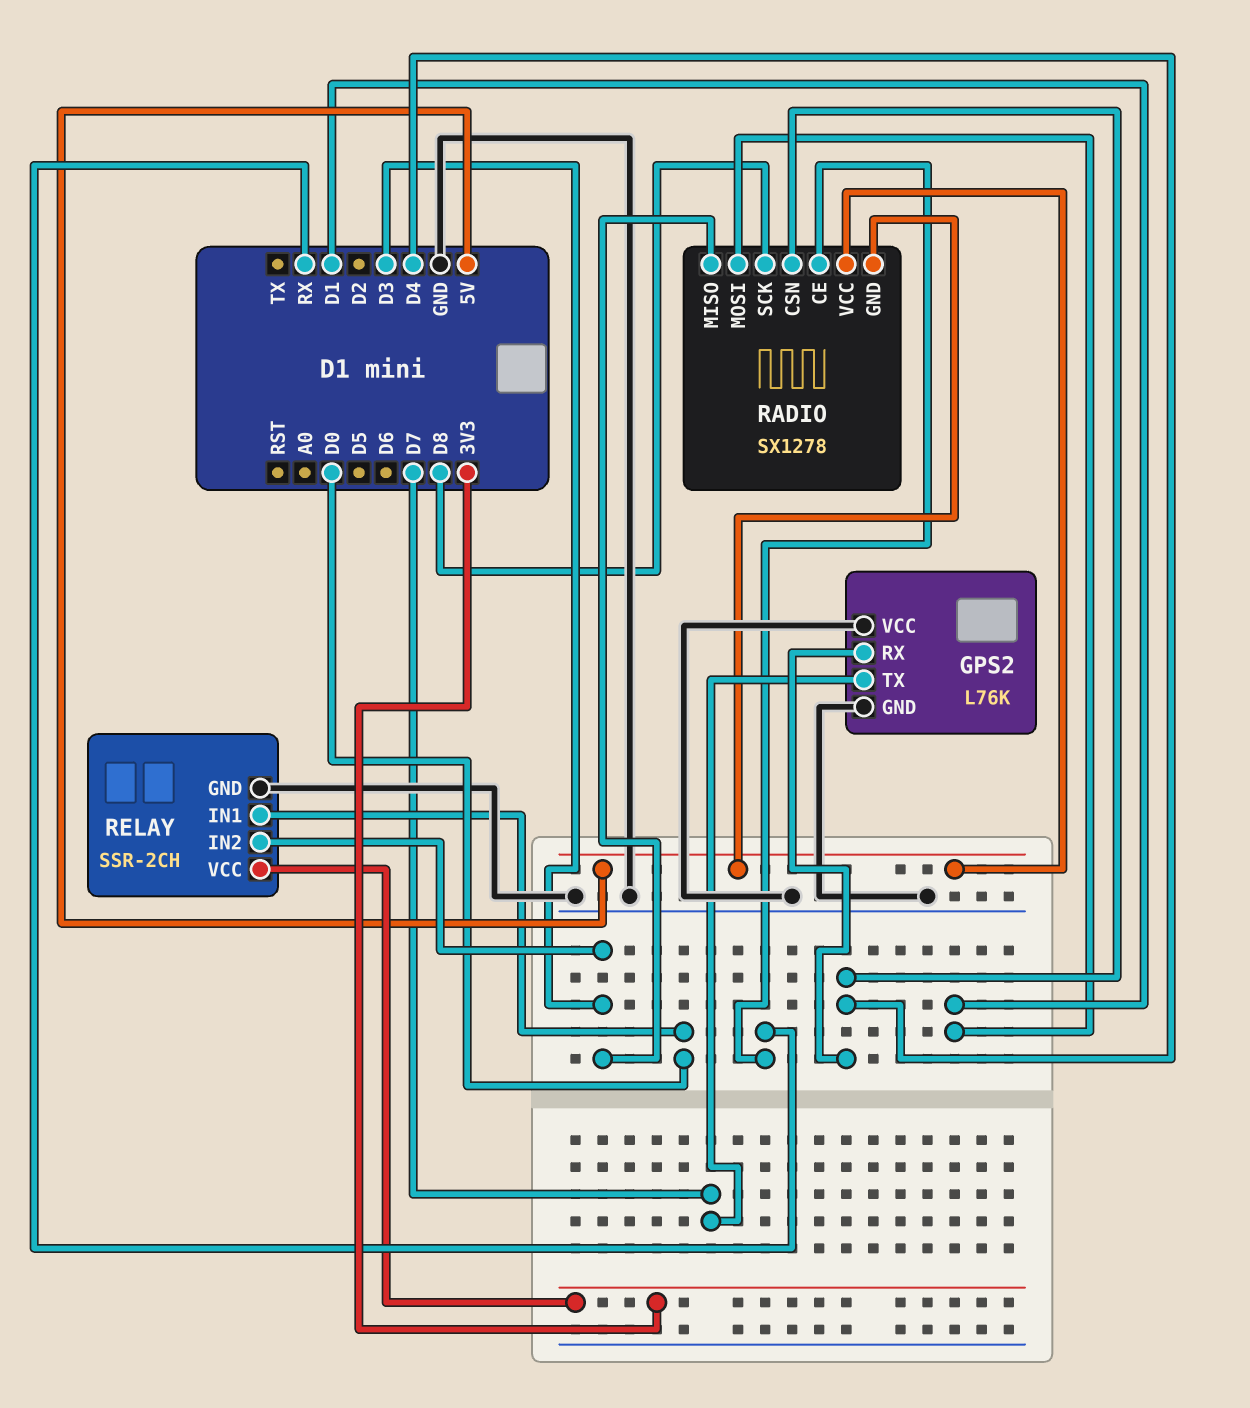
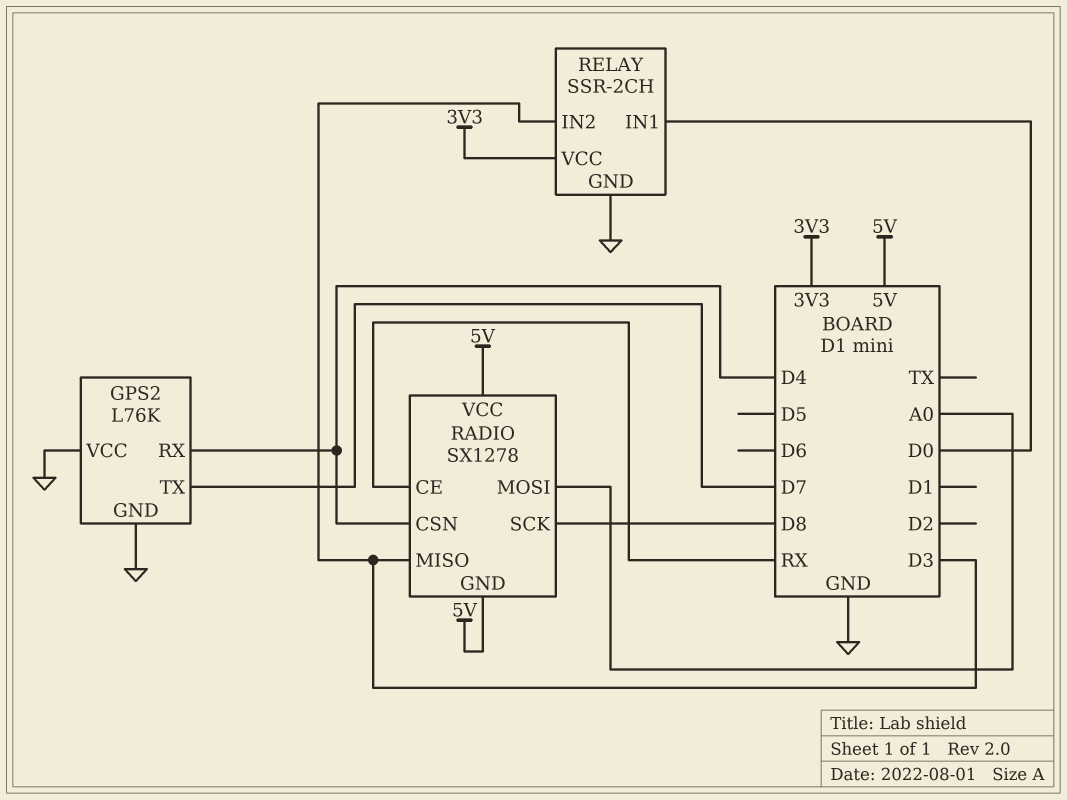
RADIO pin MOSI: D1 -> A0

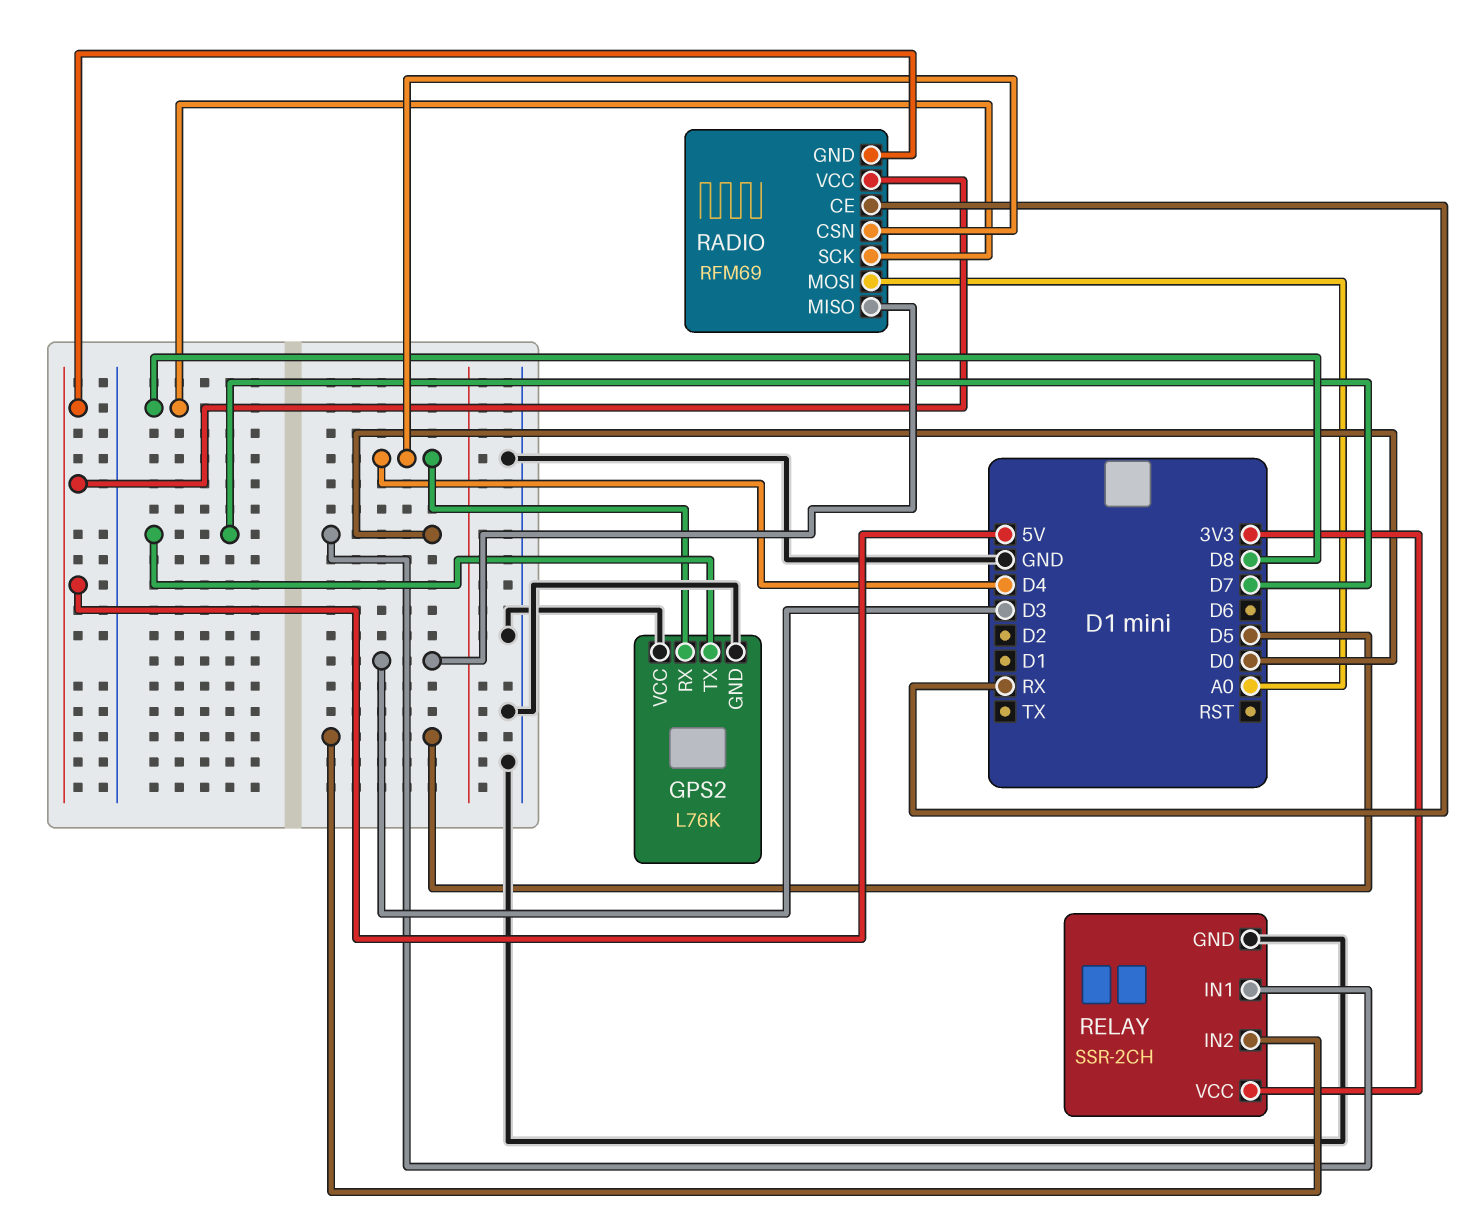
RADIO: SX1278 -> RFM69
RELAY pin IN2: D3 -> D5

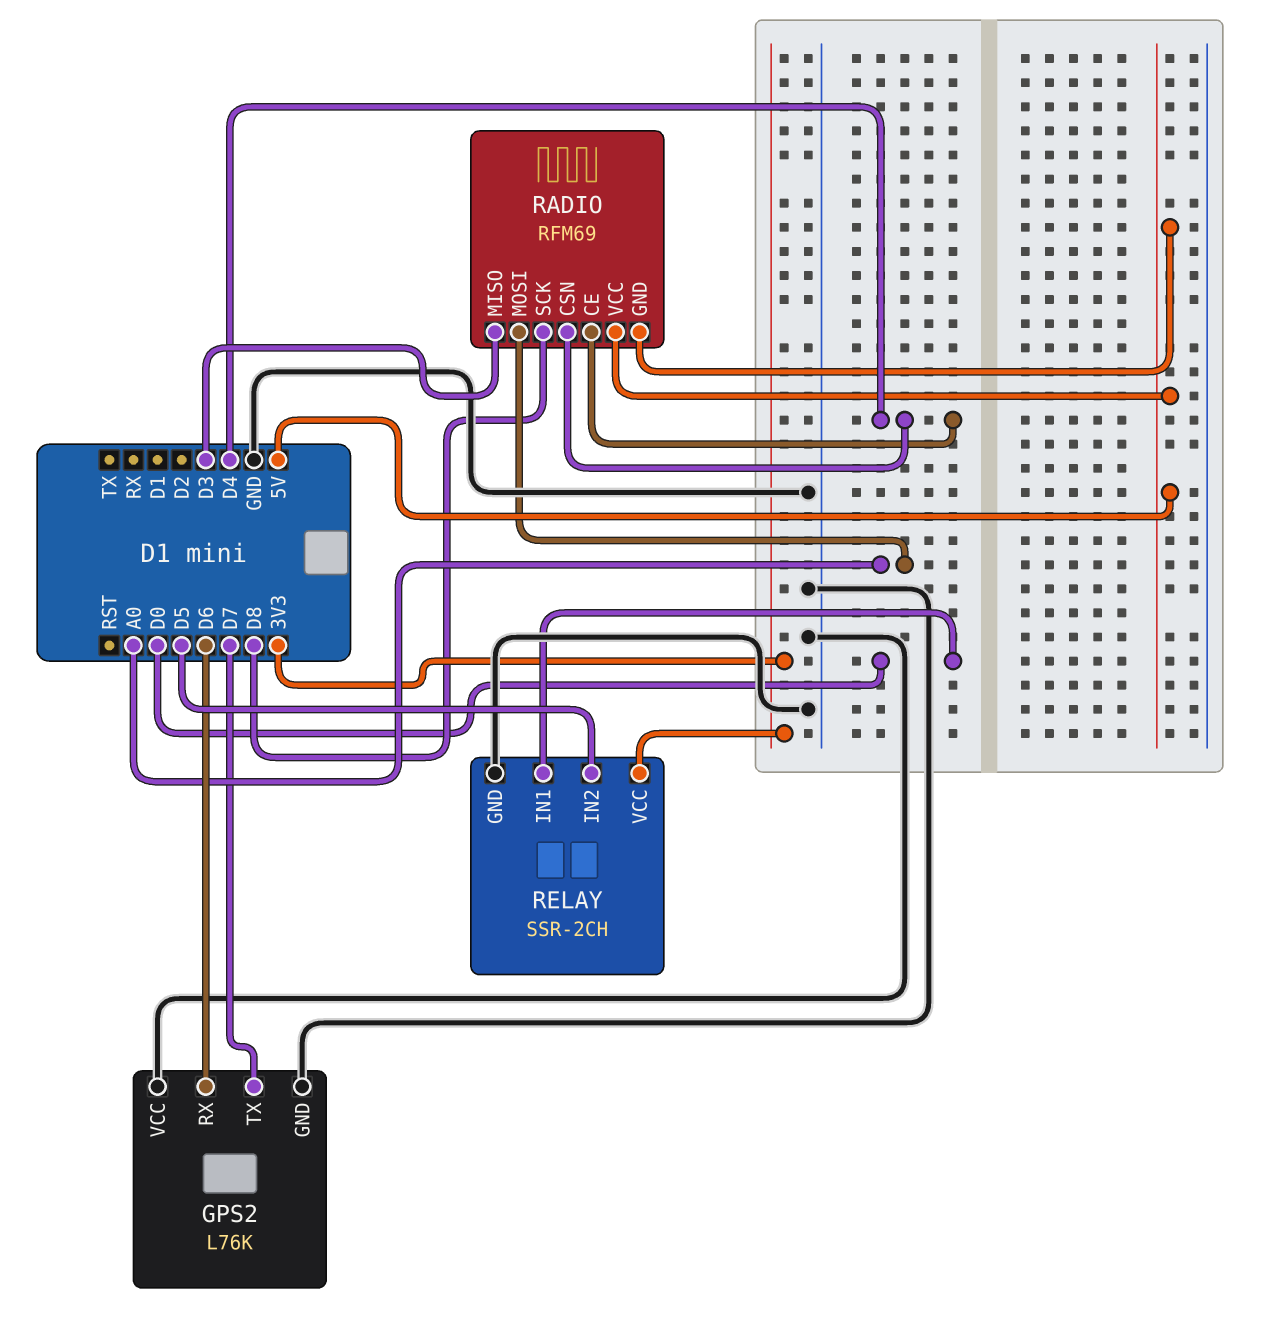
GPS2 pin RX: D4 -> D6
RADIO pin CE: RX -> D4

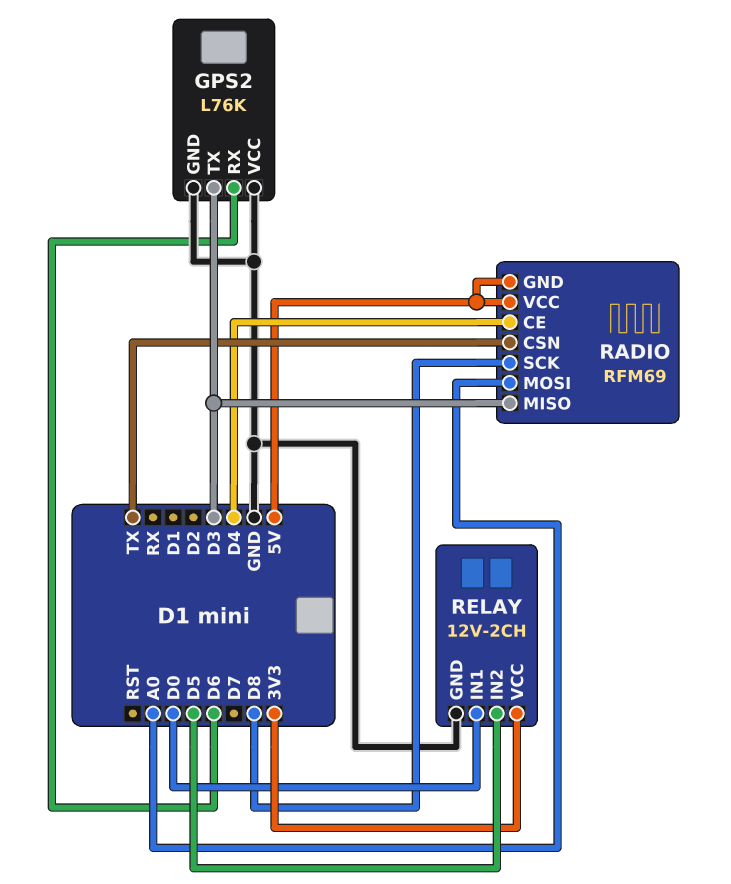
GPS2 pin TX: D7 -> D3
RADIO pin CSN: D4 -> TX
RELAY: SSR-2CH -> 12V-2CH

